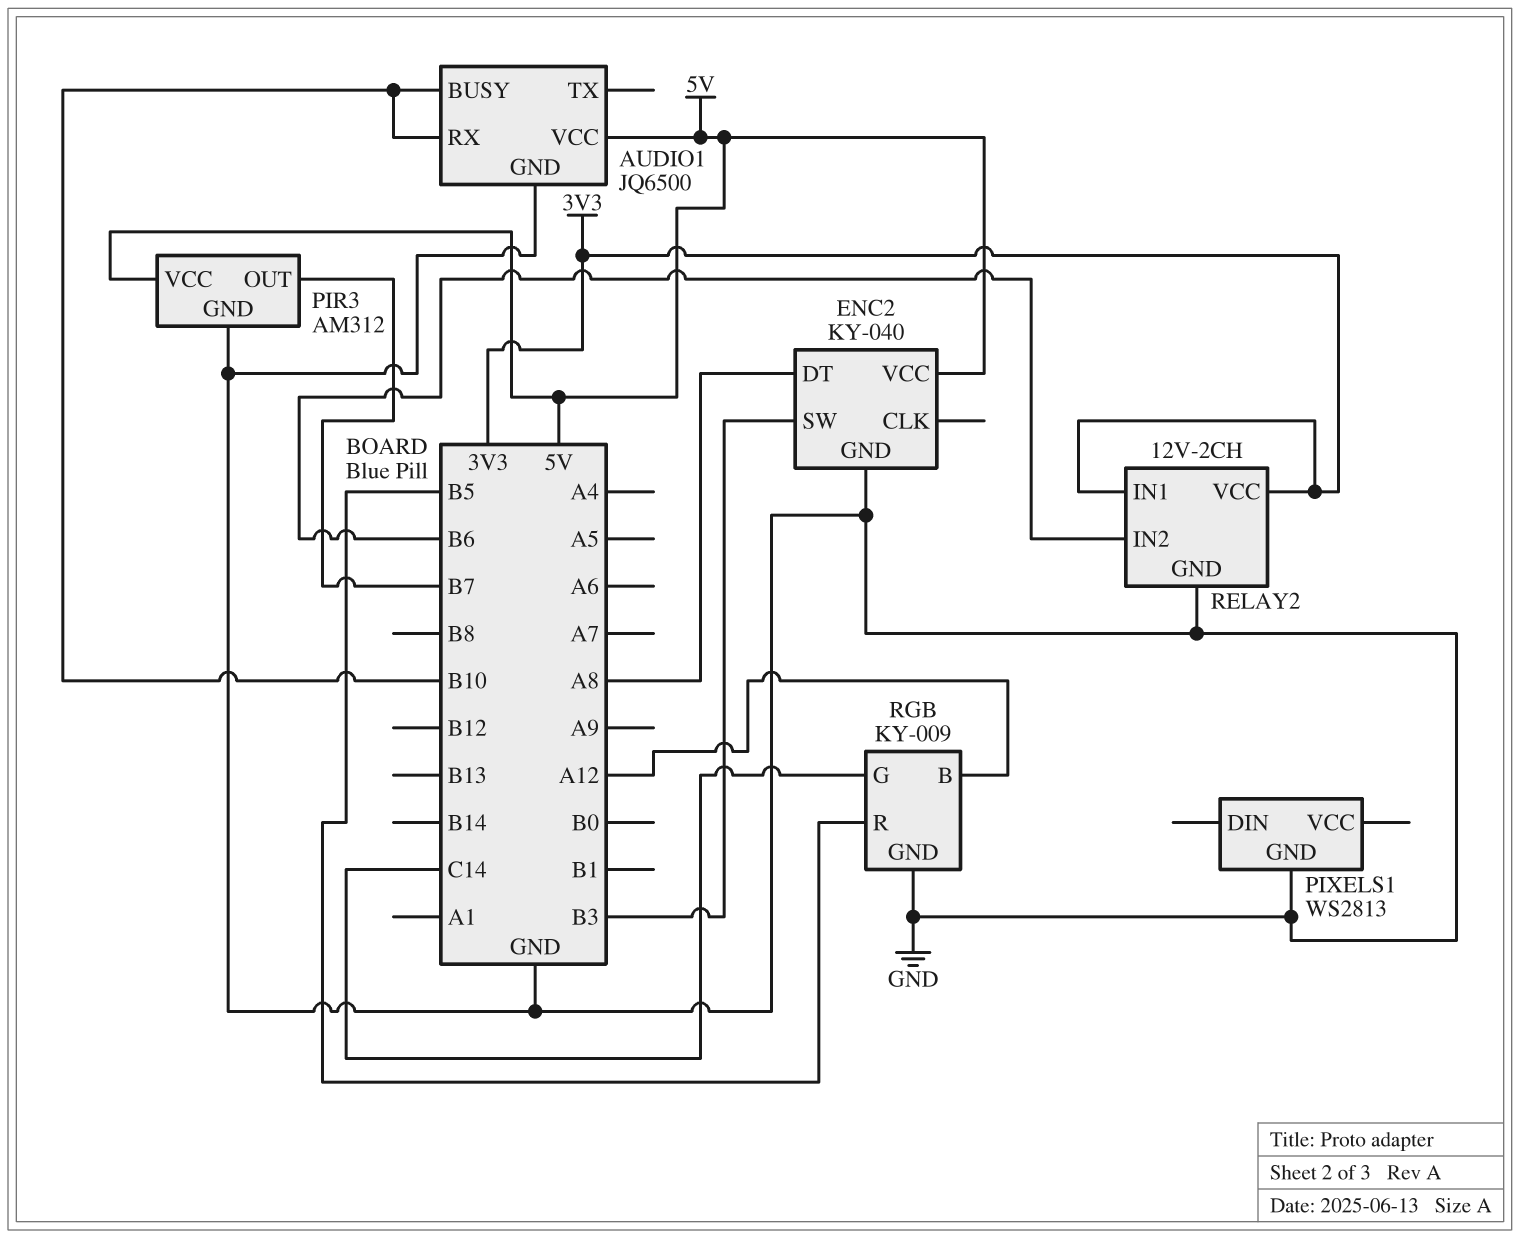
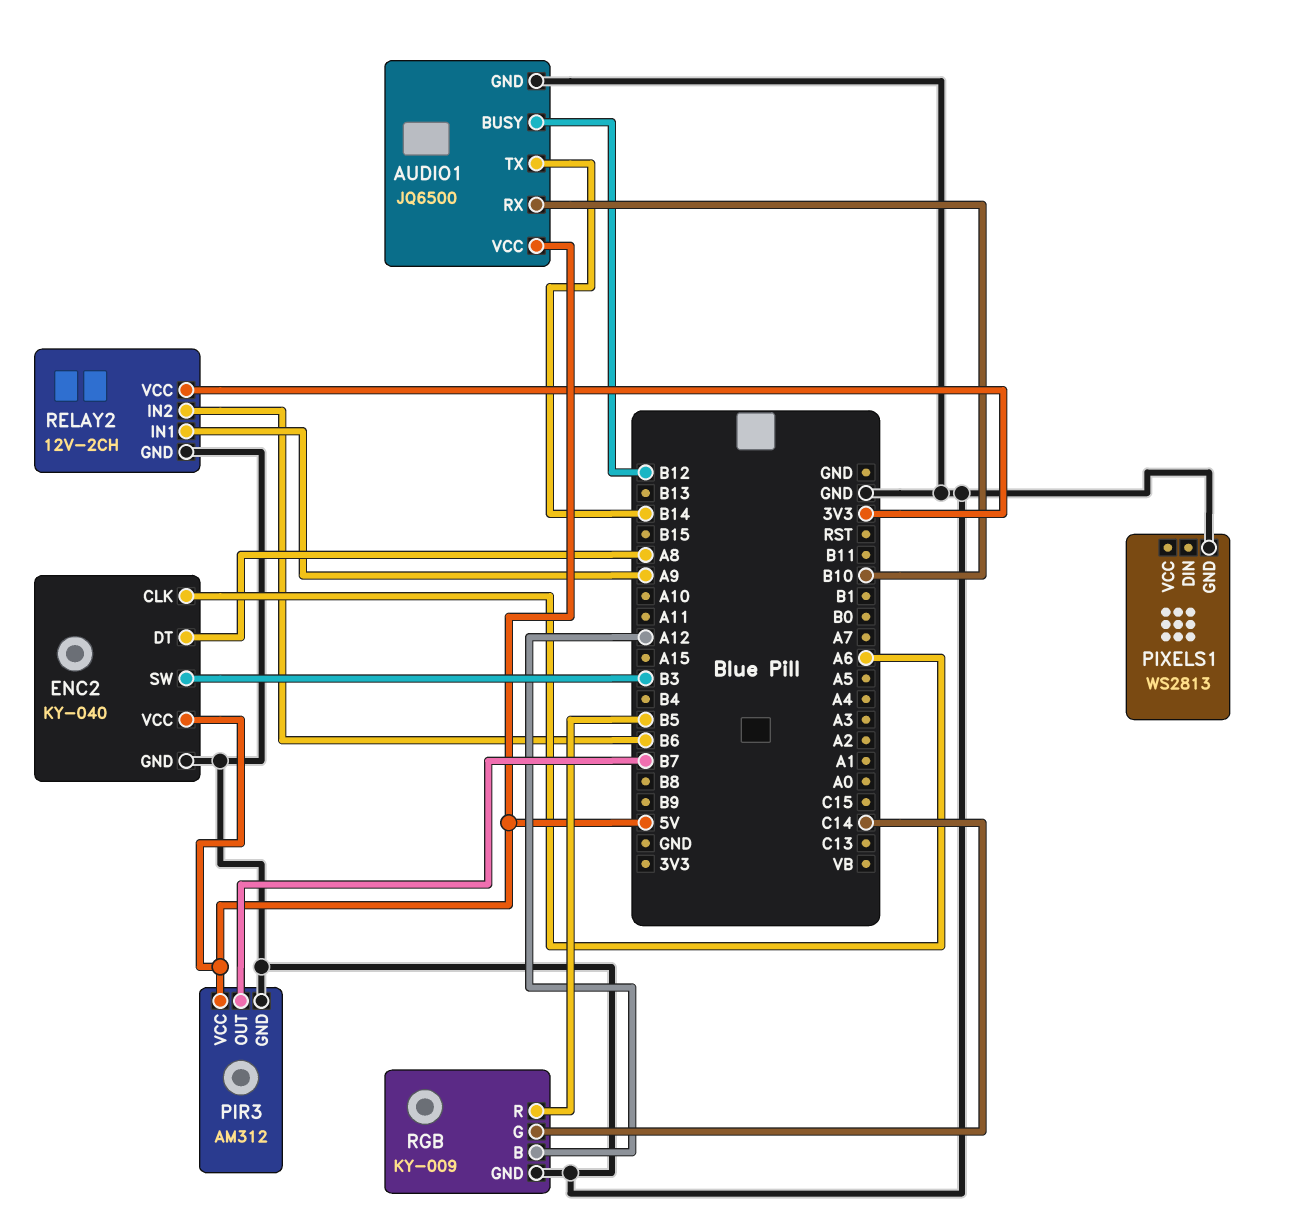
AUDIO1 pin BUSY: B10 -> B12
AUDIO1 pin TX: none -> B14
ENC2 pin CLK: none -> A6
RELAY2 pin IN1: 3V3 -> A9

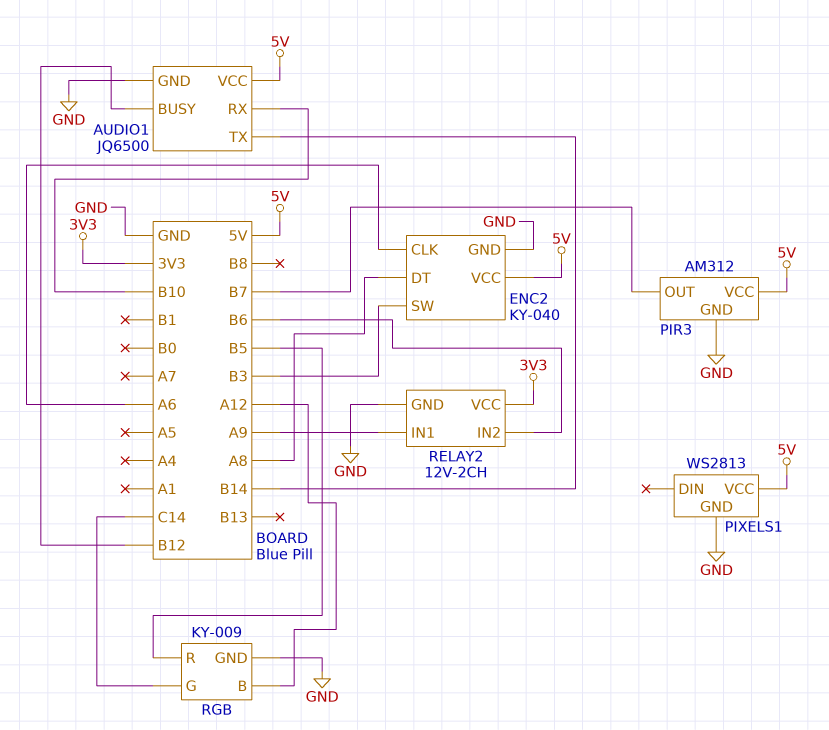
PIXELS1 pin VCC: none -> 5V

